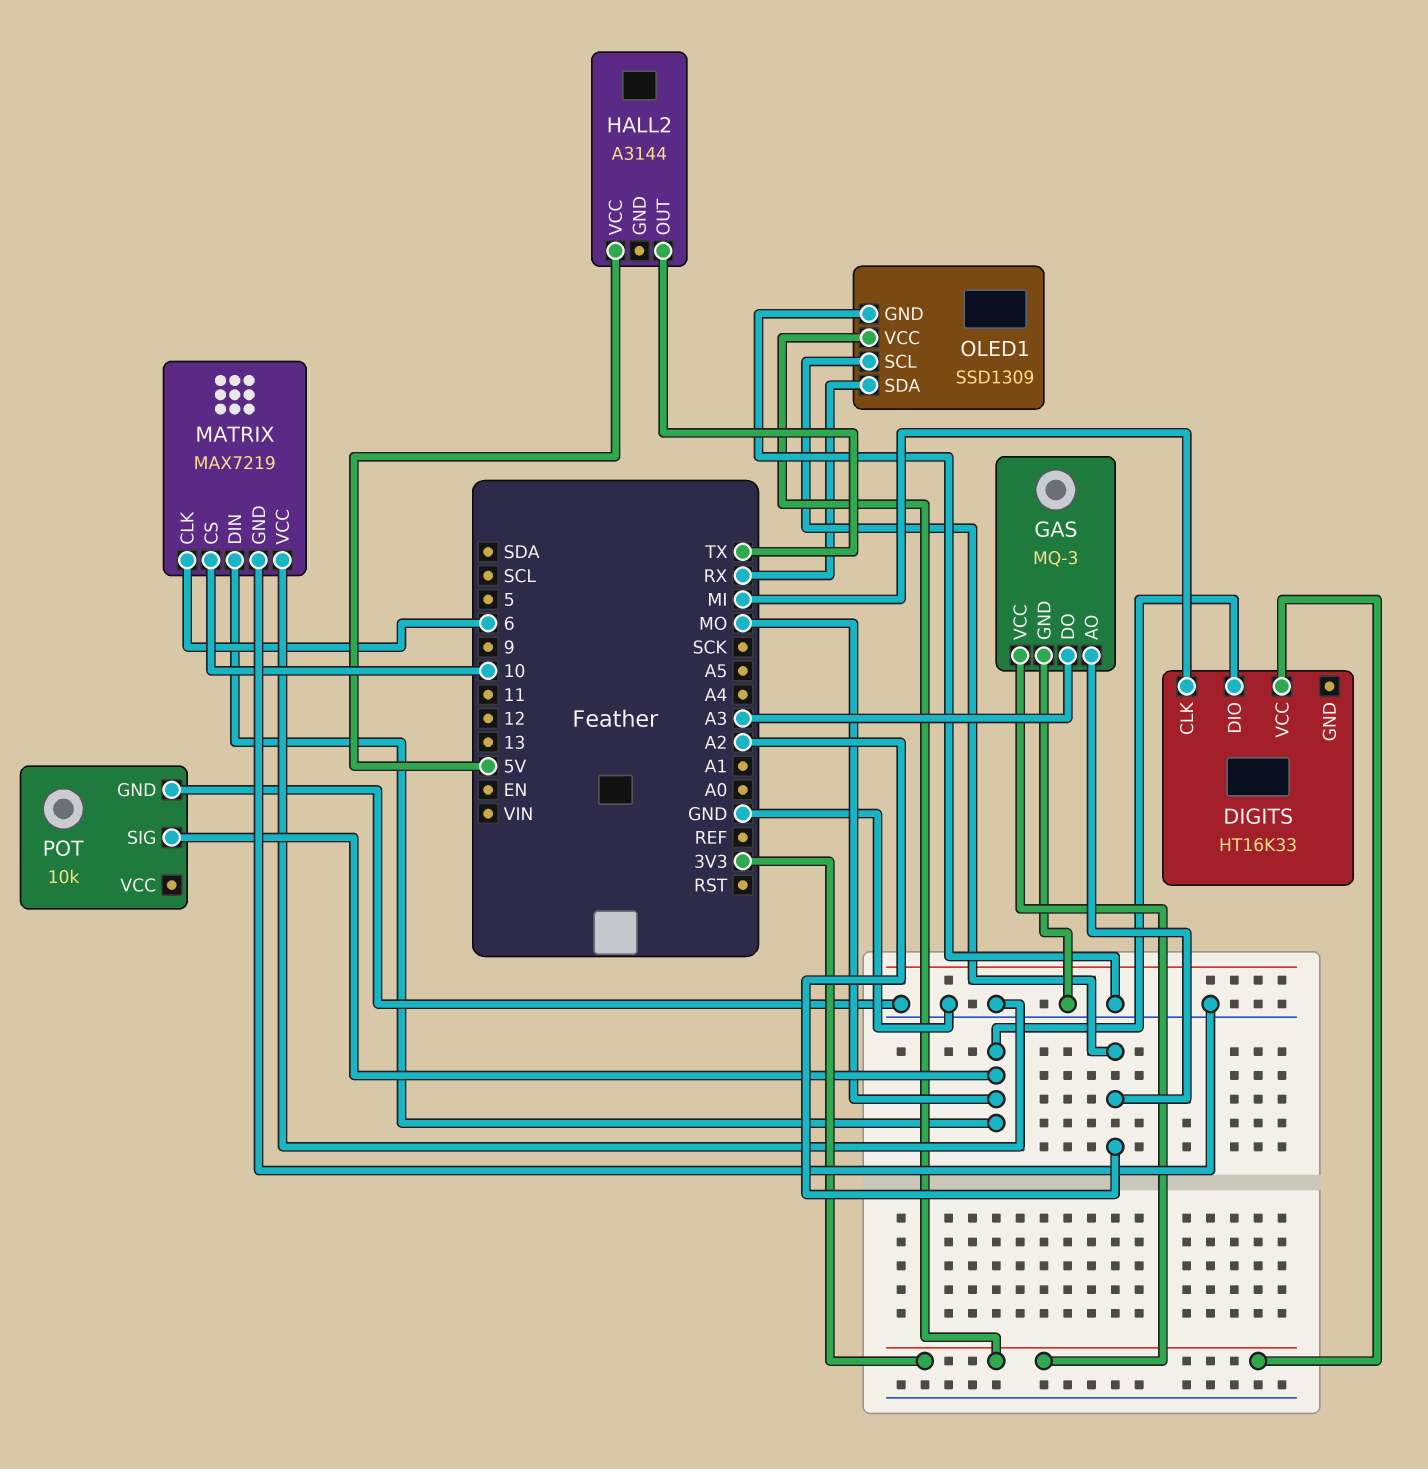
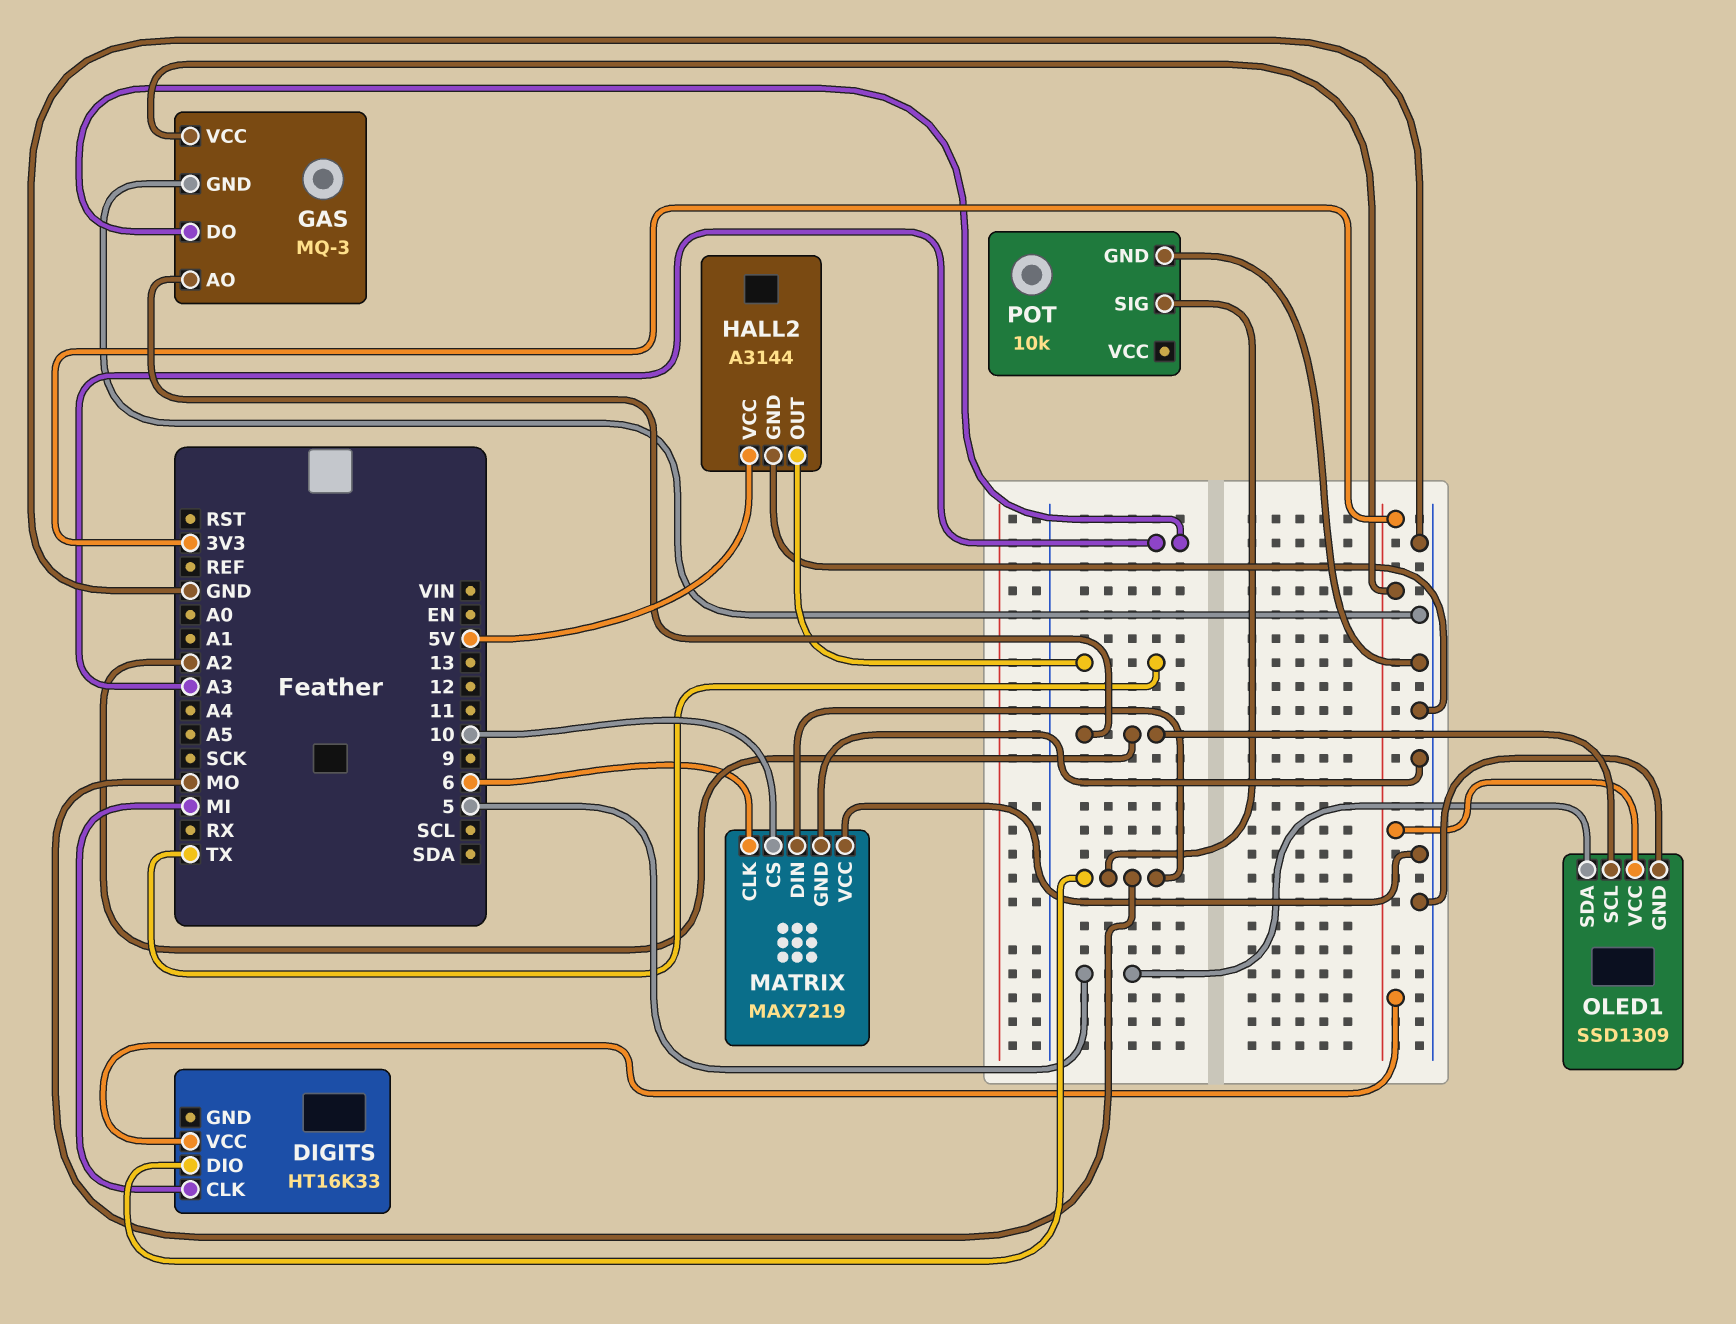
HALL2 pin GND: none -> GND
OLED1 pin SDA: RX -> 5

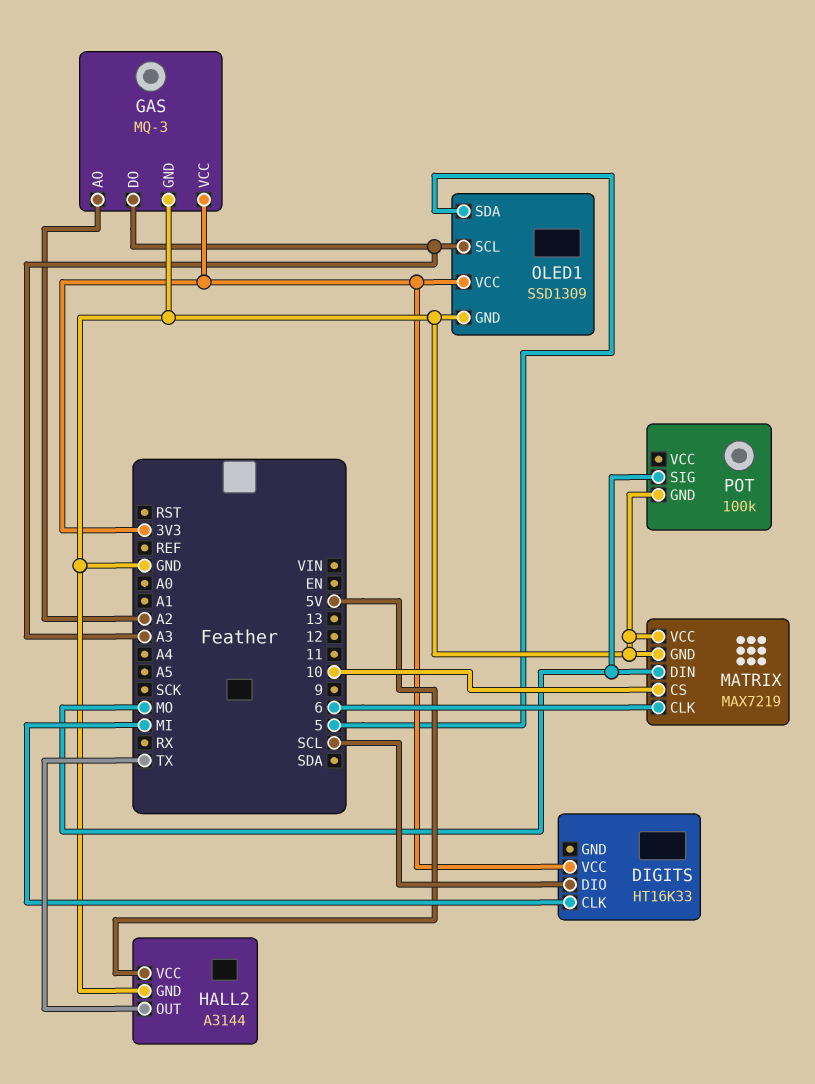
DIGITS pin DIO: MO -> SCL
OLED1 pin SCL: A2 -> A3
POT: 10k -> 100k

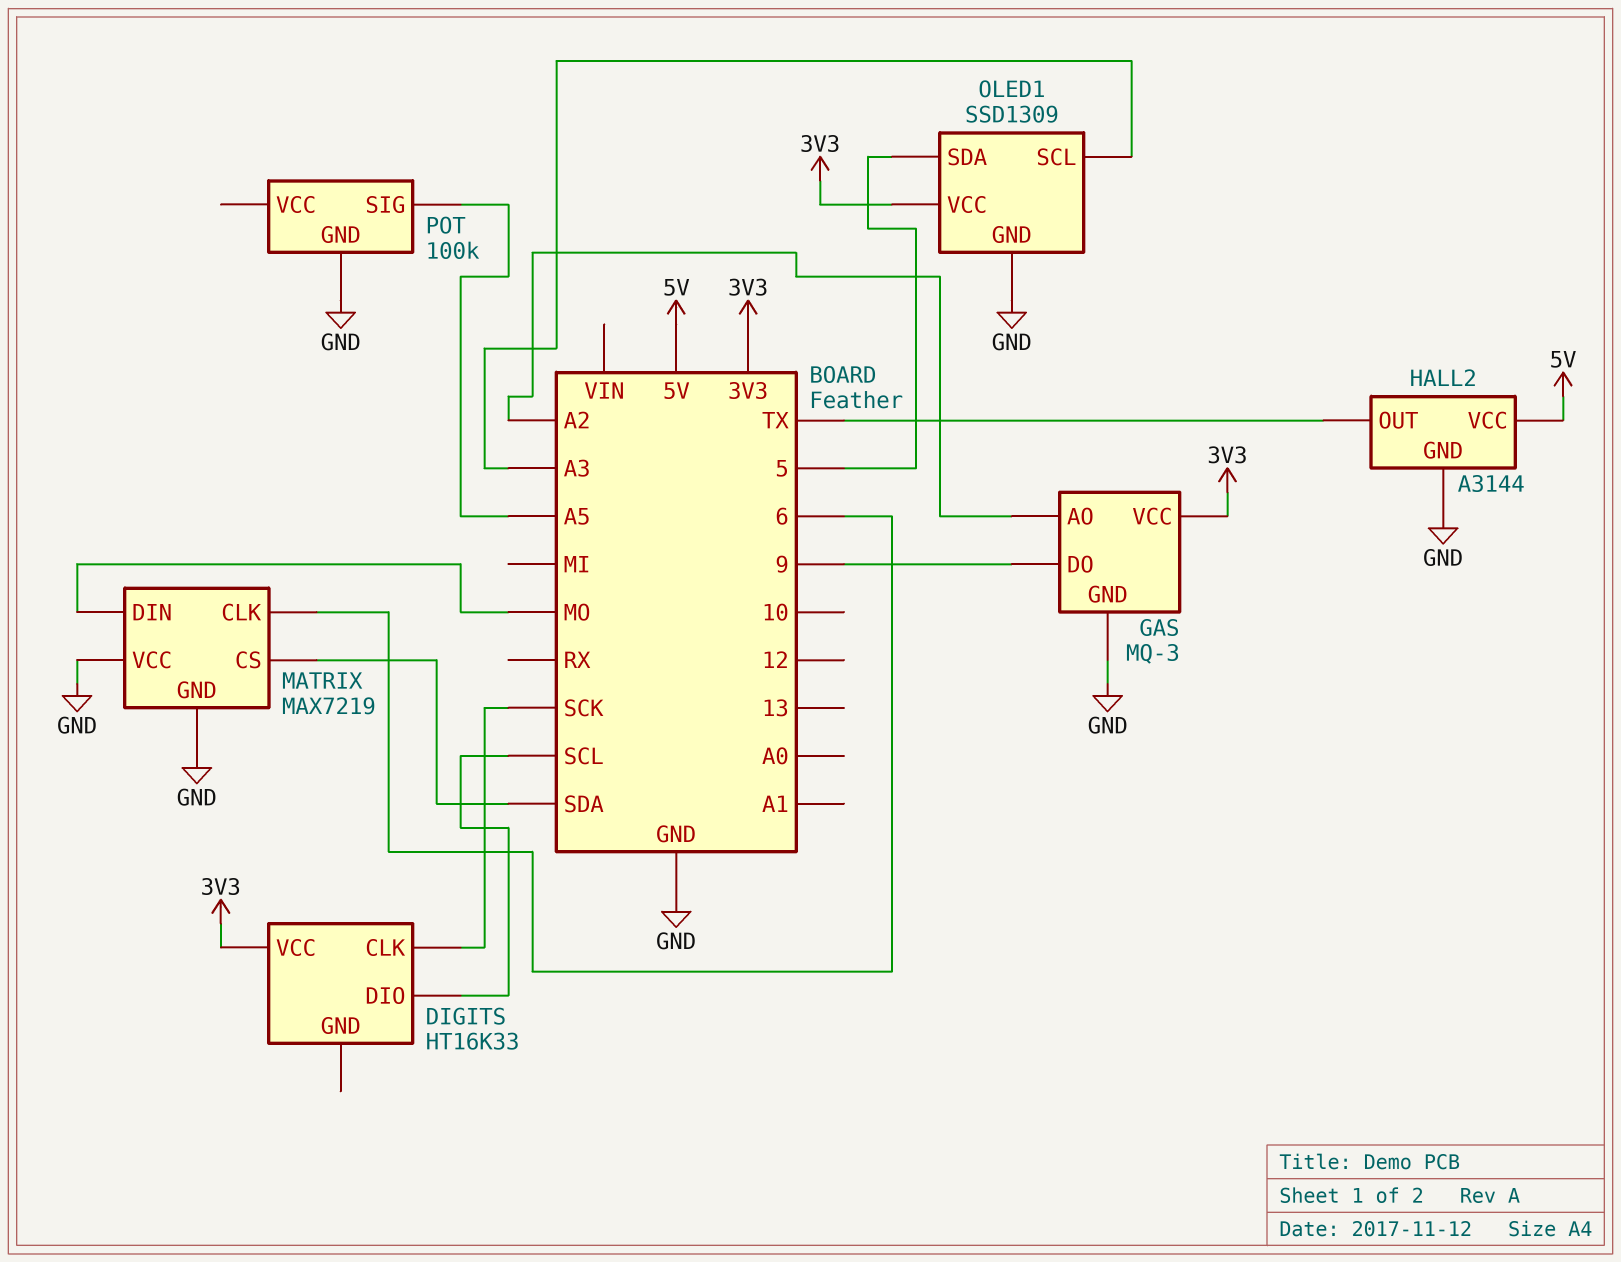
DIGITS pin CLK: MI -> SCK
GAS pin DO: A3 -> 9
MATRIX pin CS: 10 -> SDA
POT pin SIG: MO -> A5

